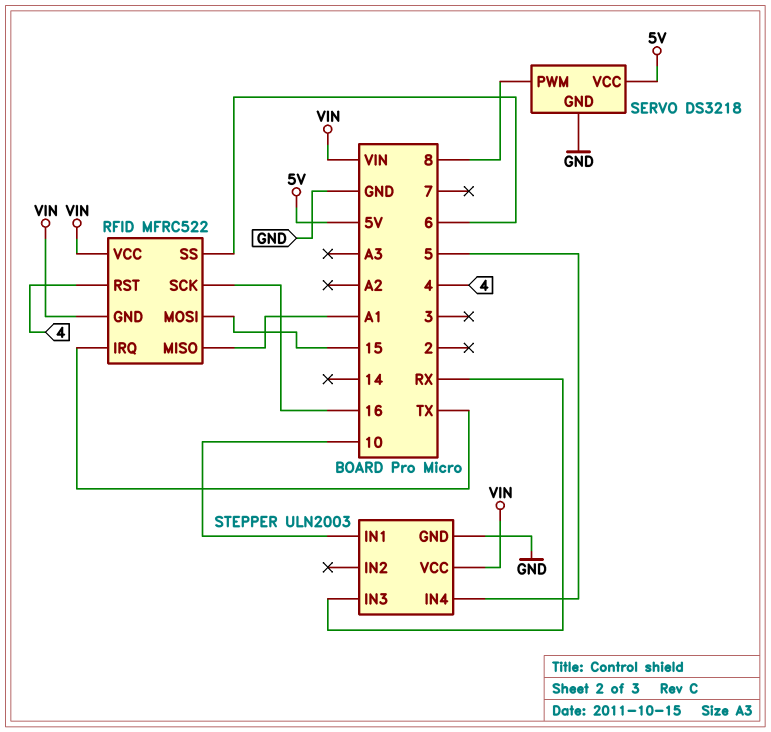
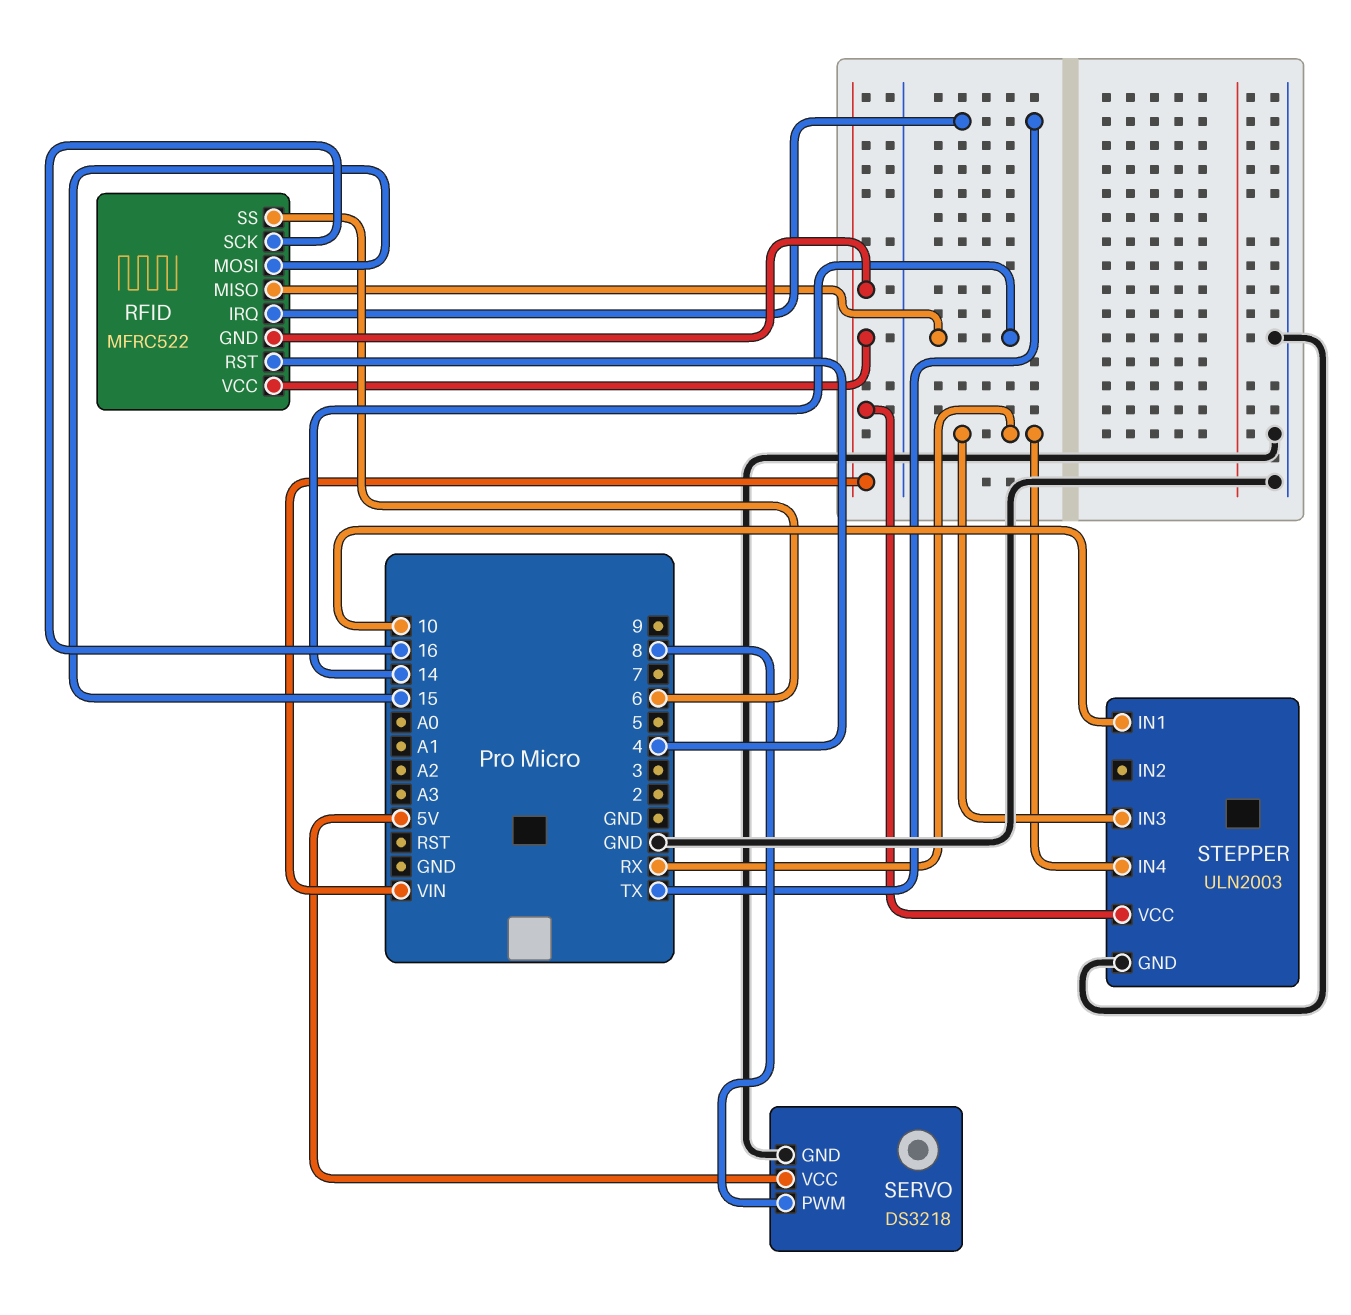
RFID pin MISO: A1 -> 14
STEPPER pin IN4: 5 -> RX

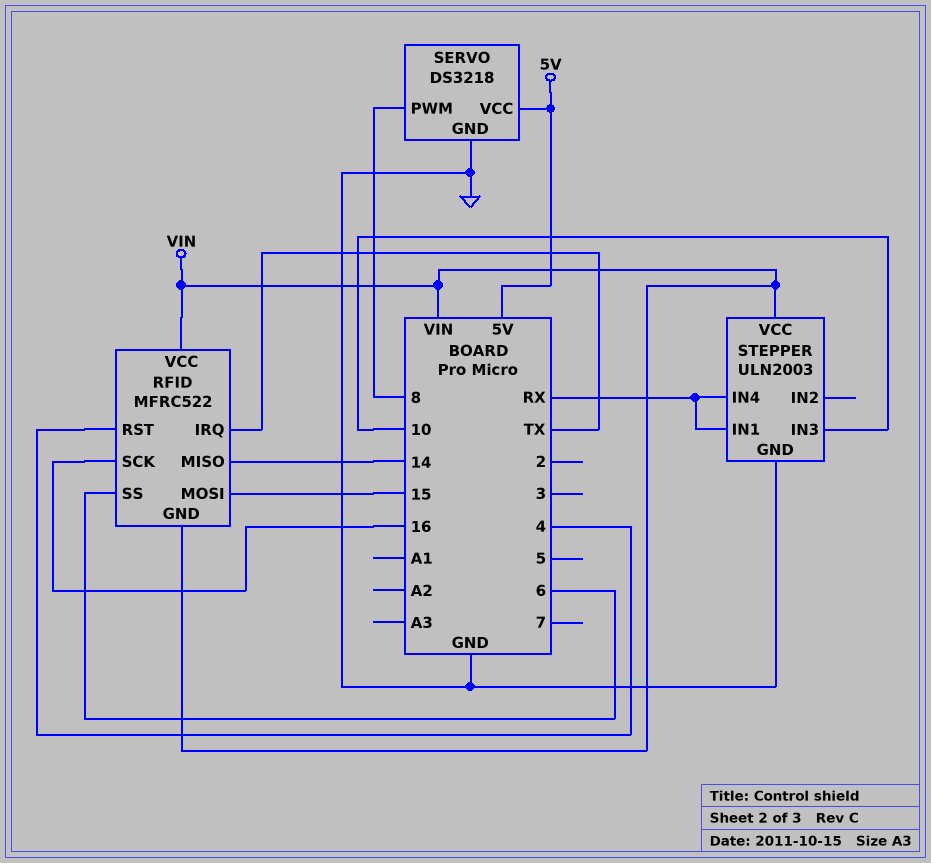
STEPPER pin IN1: 10 -> RX
STEPPER pin IN3: RX -> 10

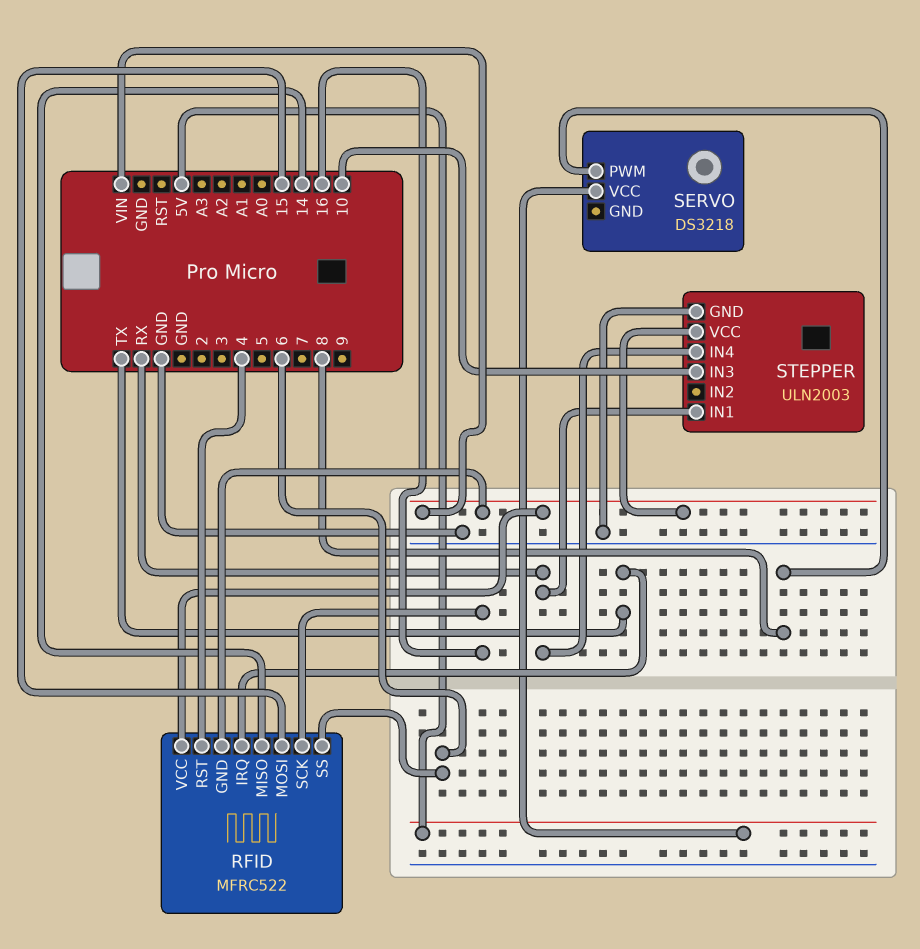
SERVO pin GND: GND -> none

